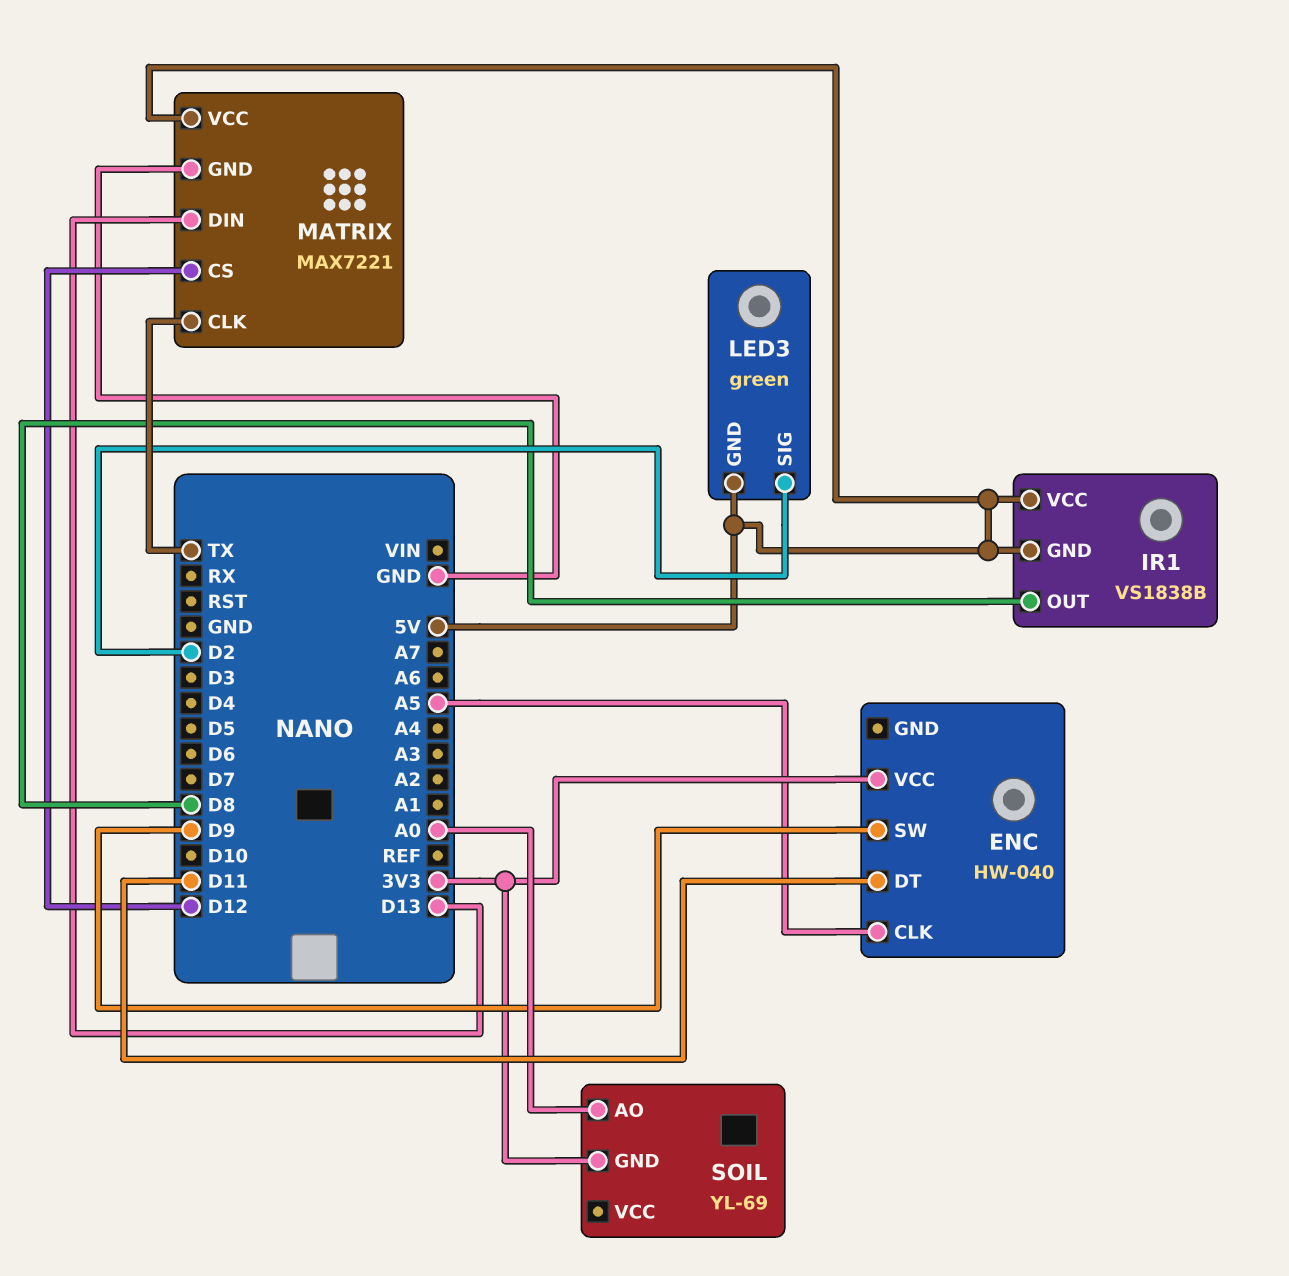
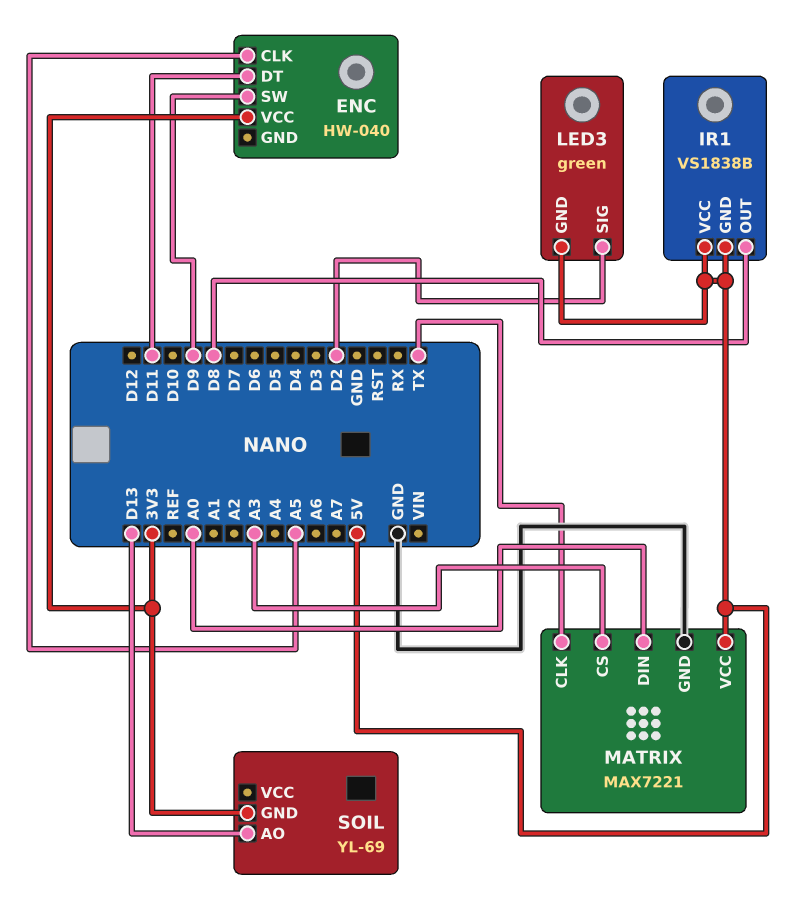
MATRIX pin CS: D12 -> A3
MATRIX pin DIN: D13 -> A0
SOIL pin AO: A0 -> D13

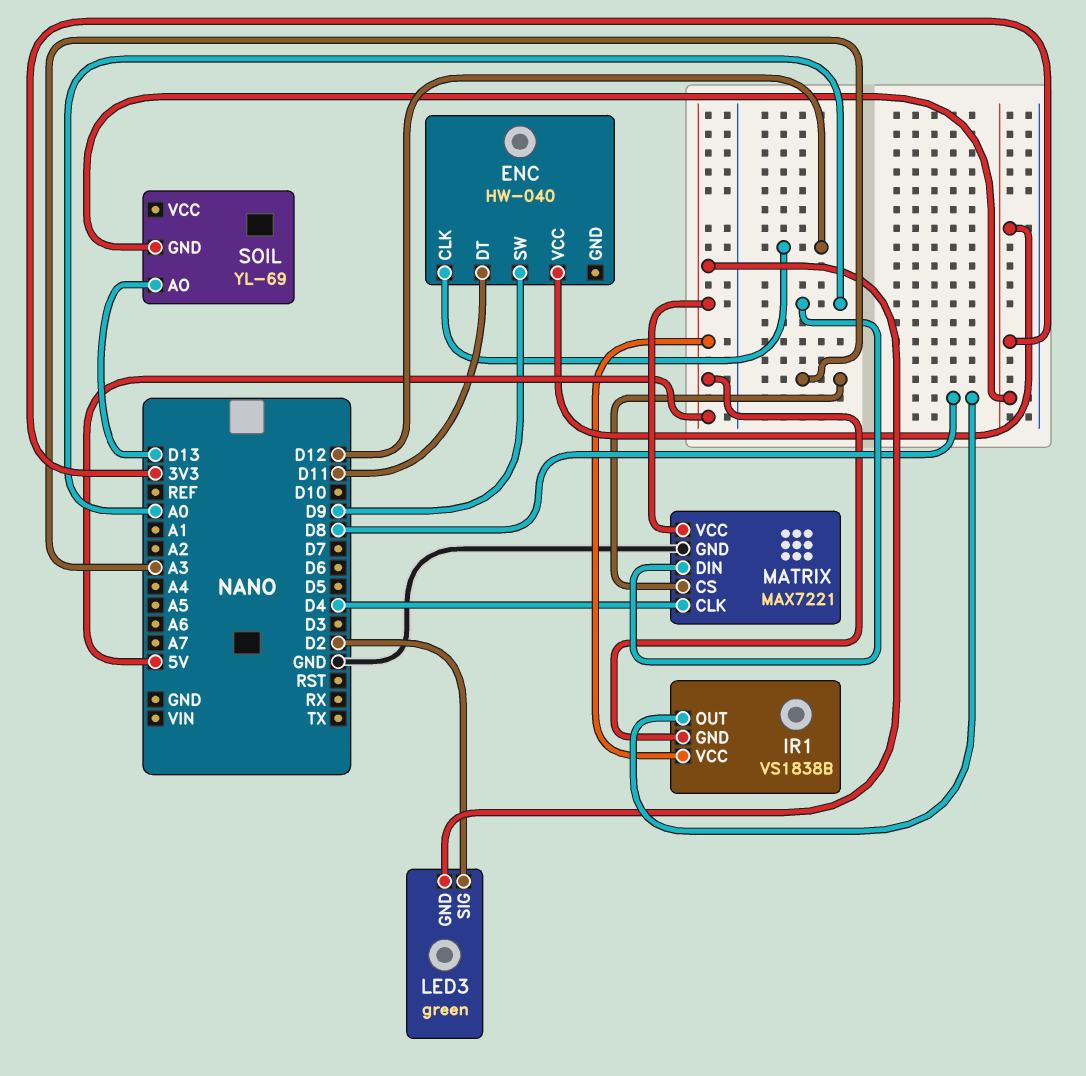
ENC pin CLK: A5 -> D12
MATRIX pin CLK: TX -> D4

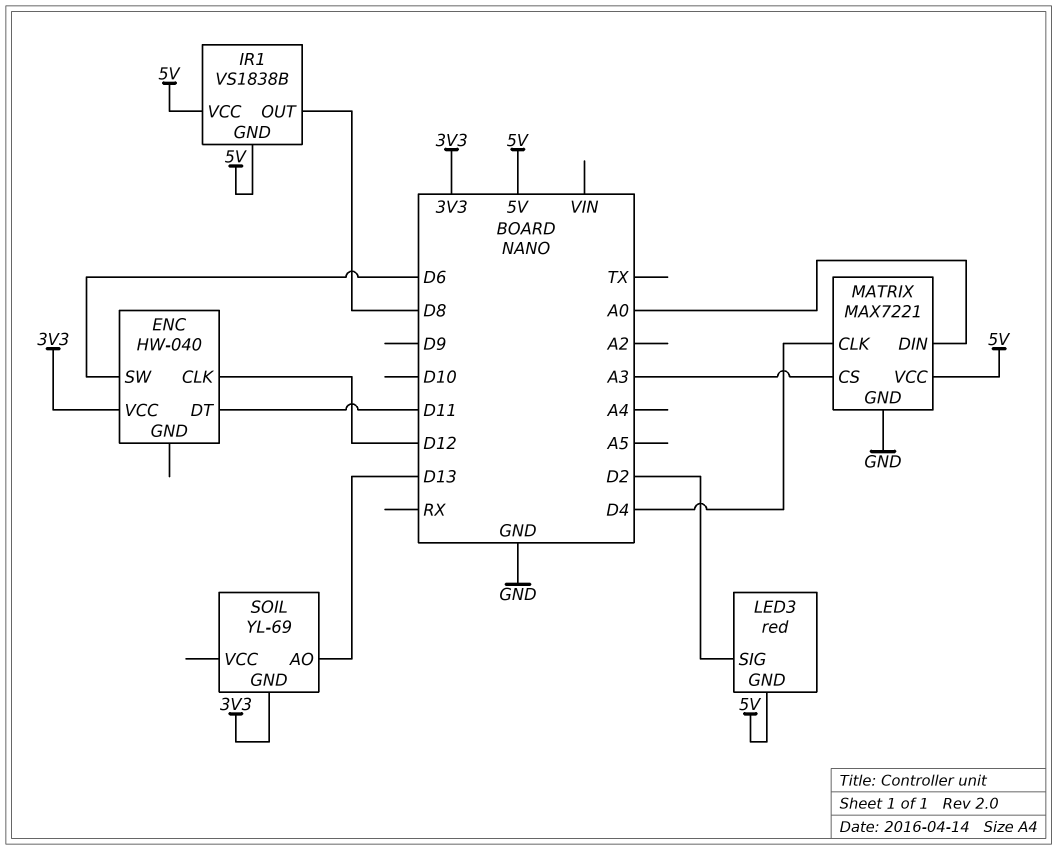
ENC pin SW: D9 -> D6
LED3: green -> red

